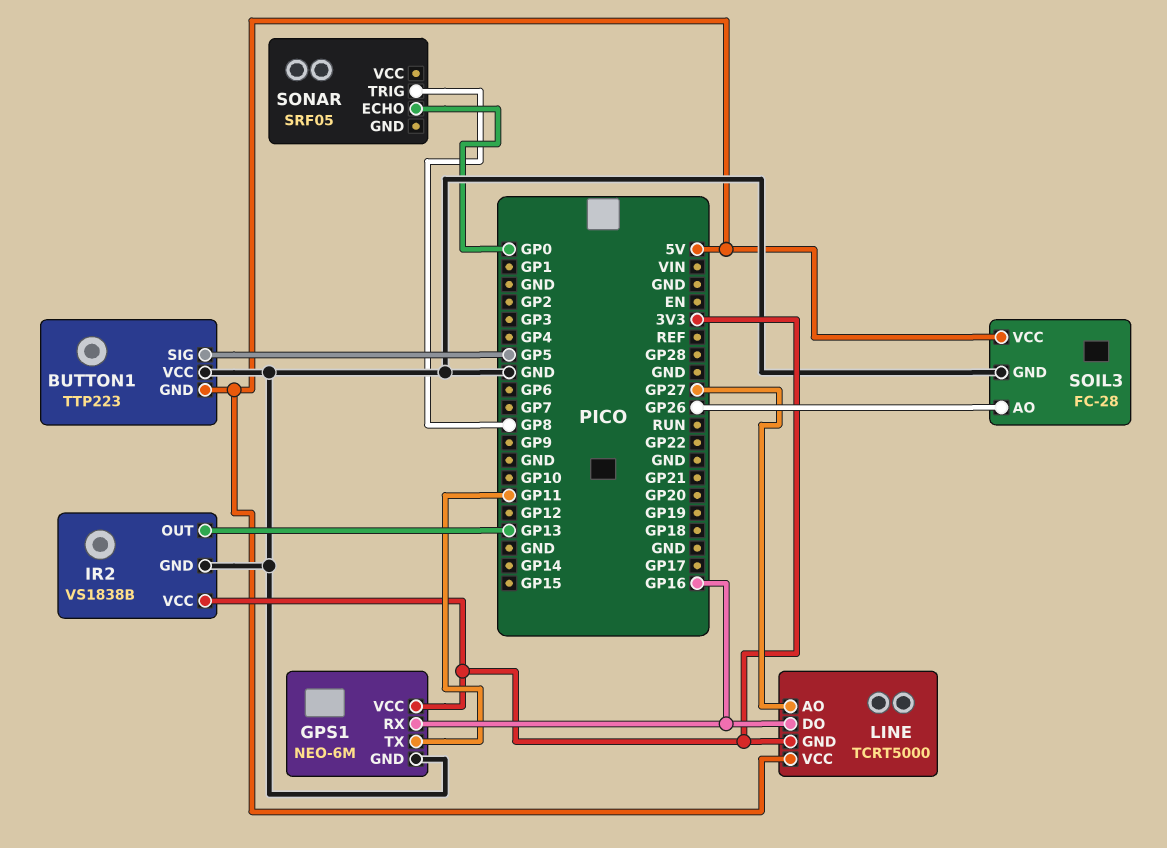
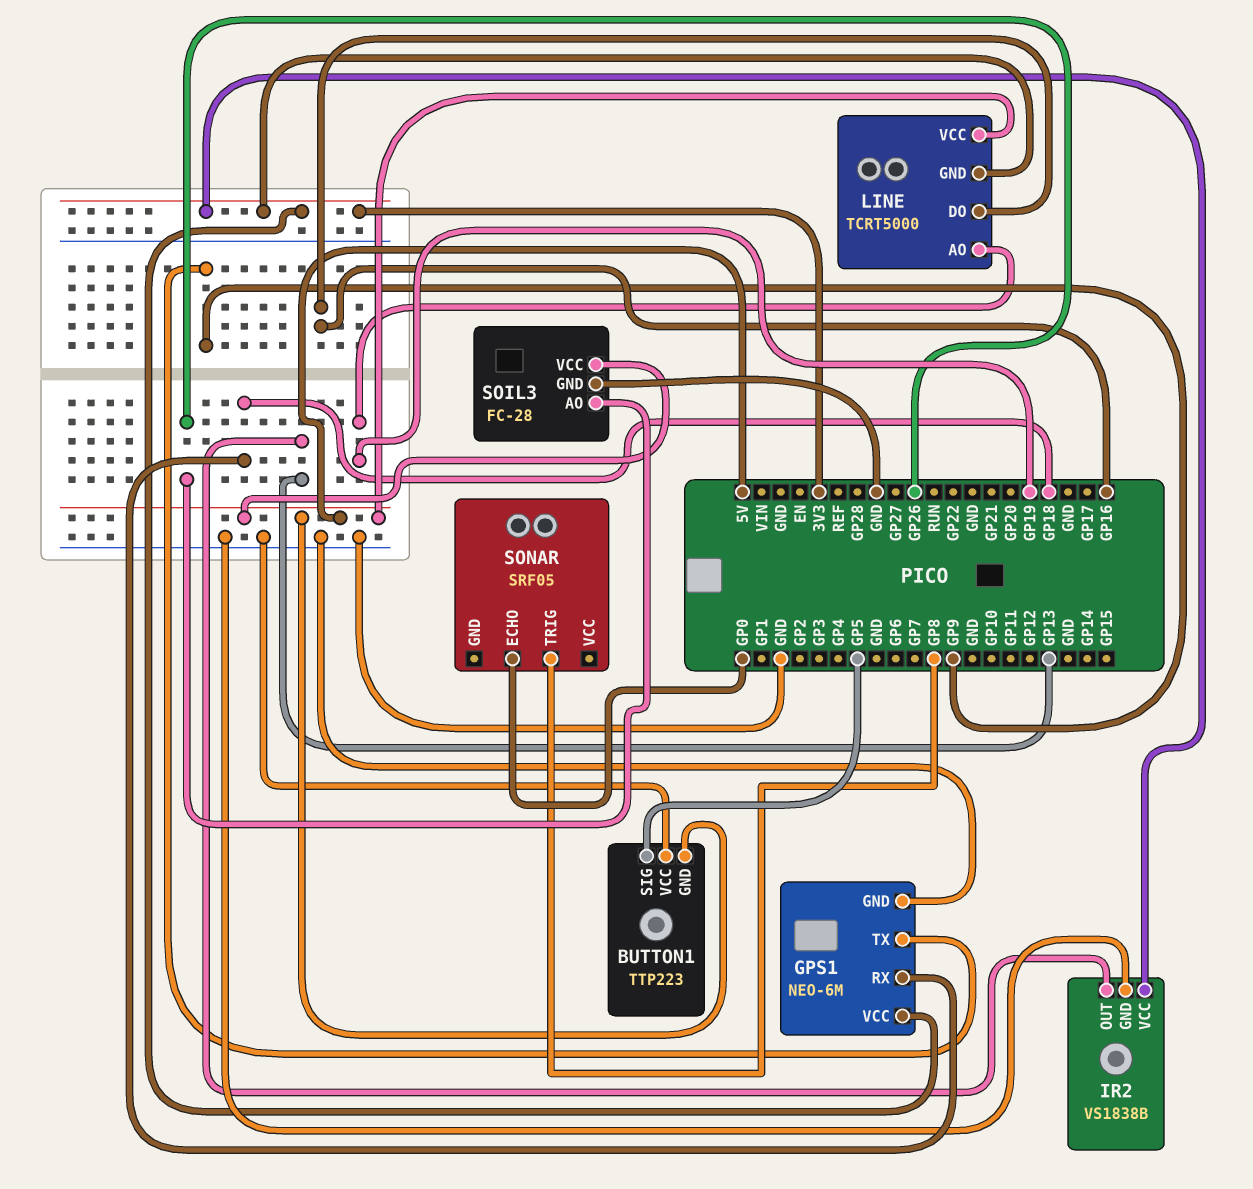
GPS1 pin RX: GP16 -> GP18
GPS1 pin TX: GP11 -> GP9
LINE pin AO: GP27 -> GP19

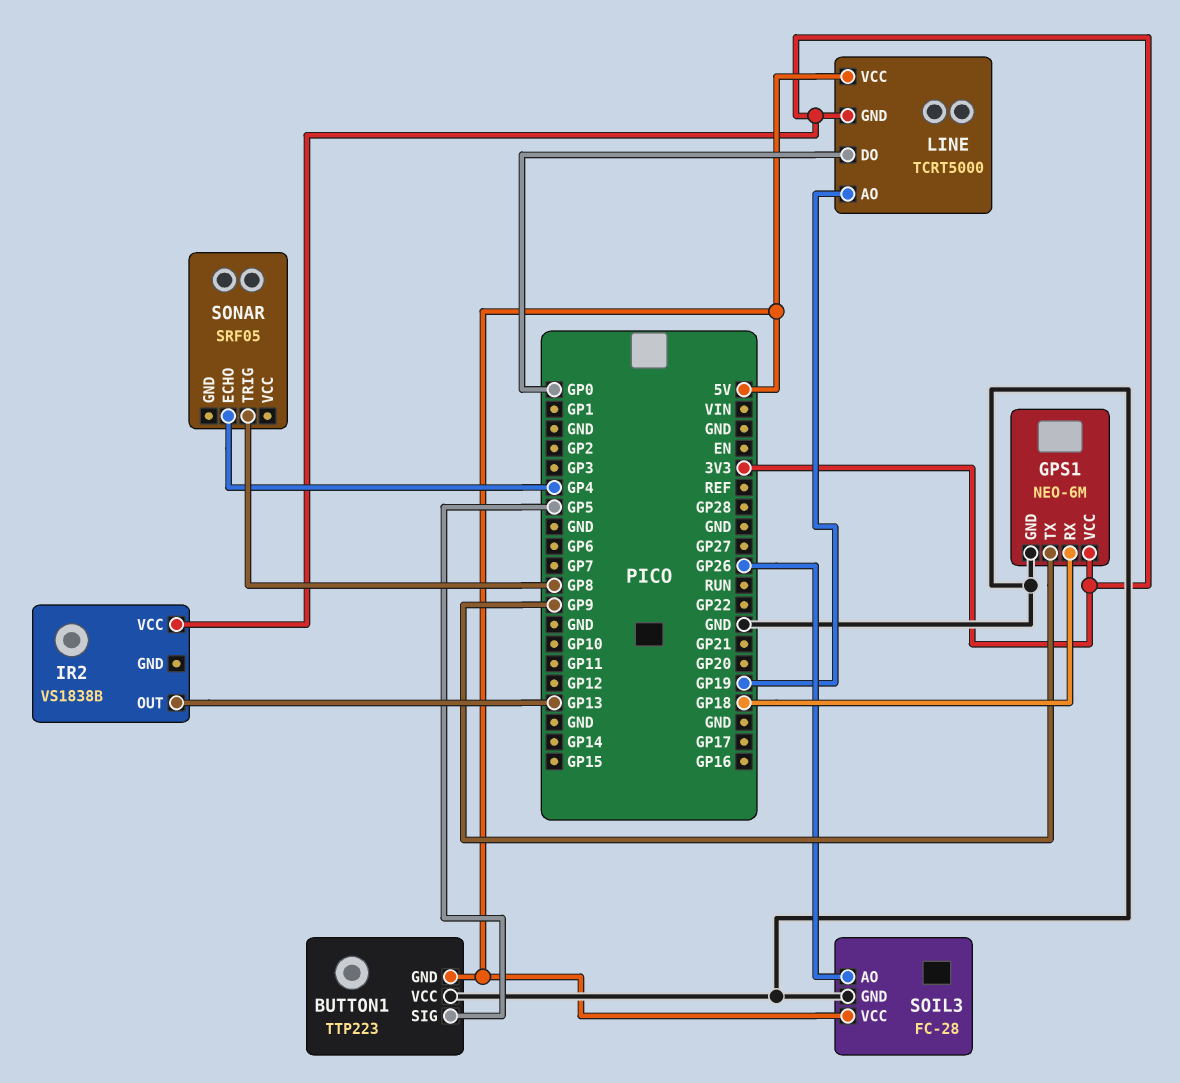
IR2 pin GND: GND -> none
LINE pin DO: GP16 -> GP0
SONAR pin ECHO: GP0 -> GP4

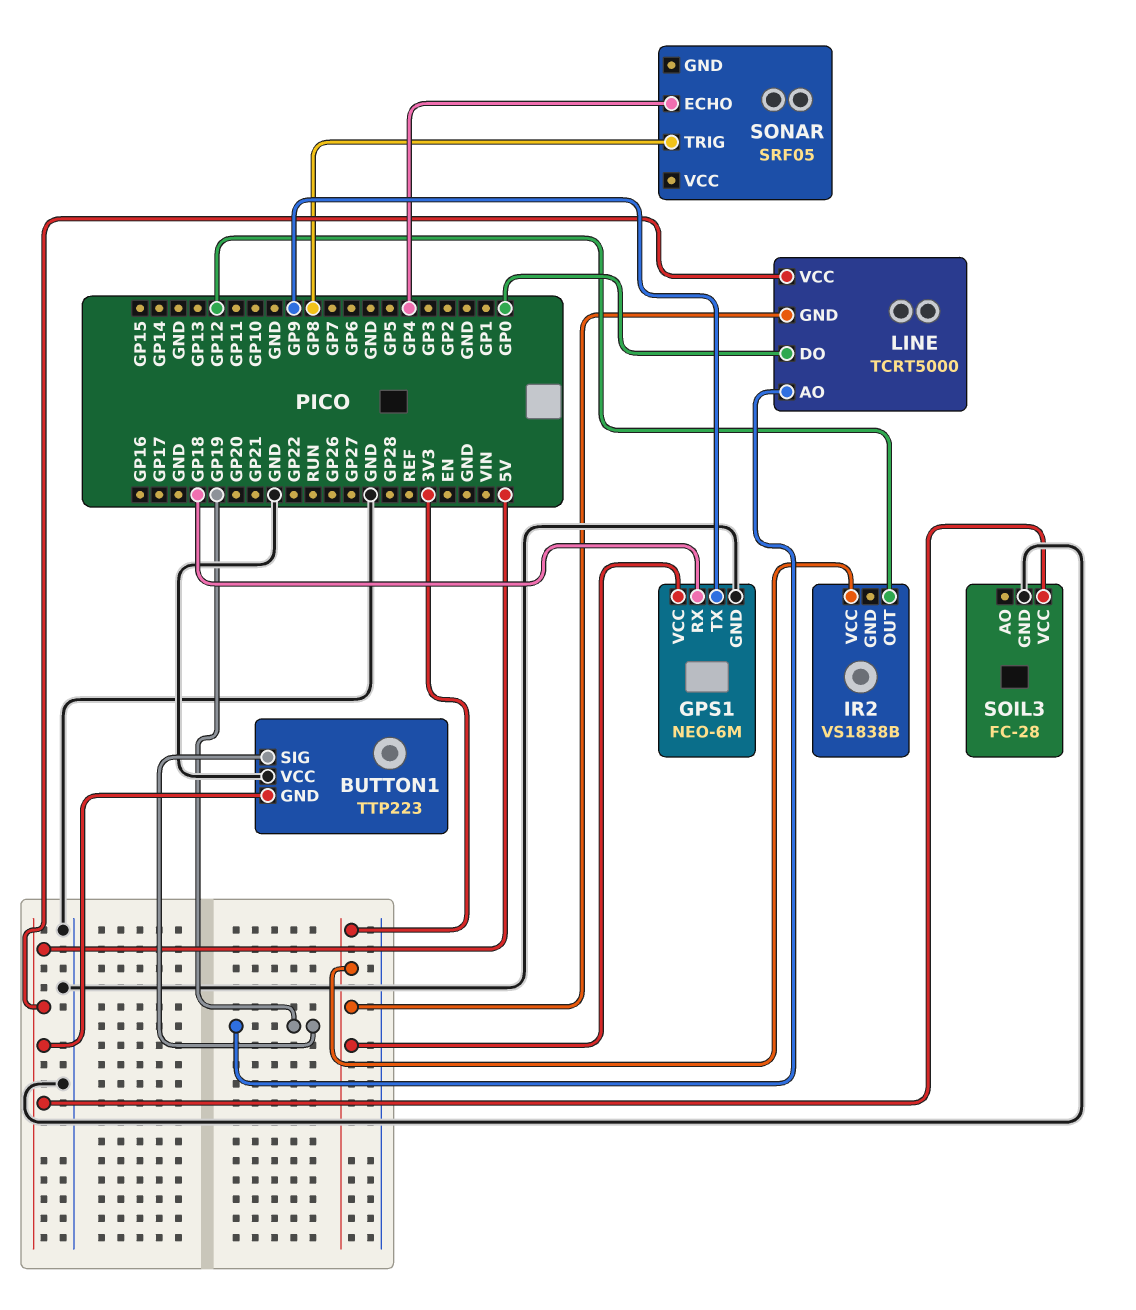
BUTTON1 pin SIG: GP5 -> GP19
IR2 pin OUT: GP13 -> GP12
SOIL3 pin AO: GP26 -> none

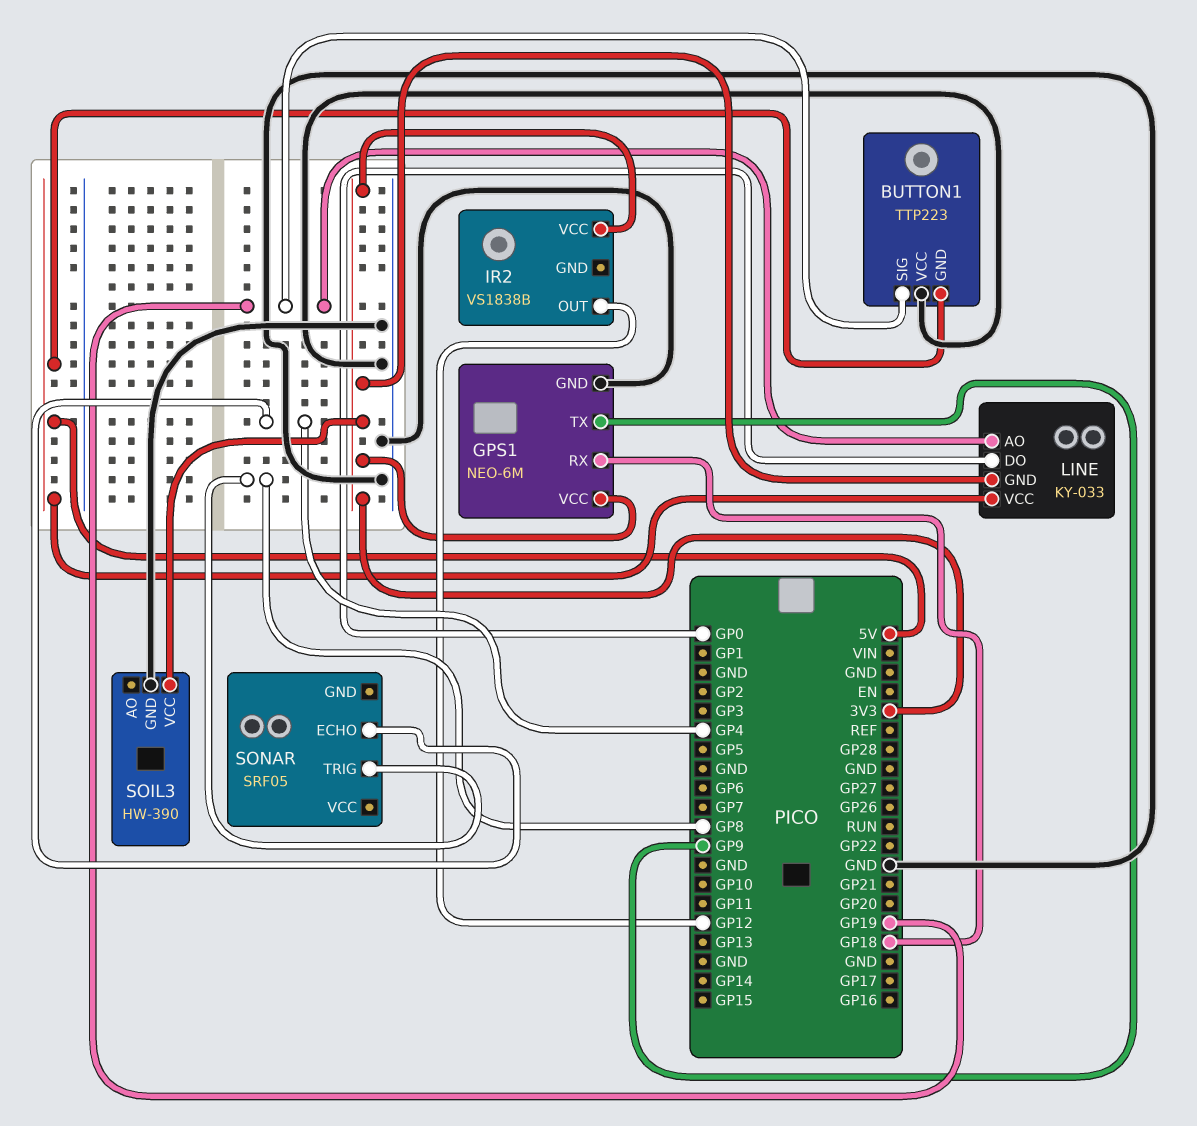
LINE: TCRT5000 -> KY-033
SOIL3: FC-28 -> HW-390
SOIL3 pin VCC: 5V -> 3V3

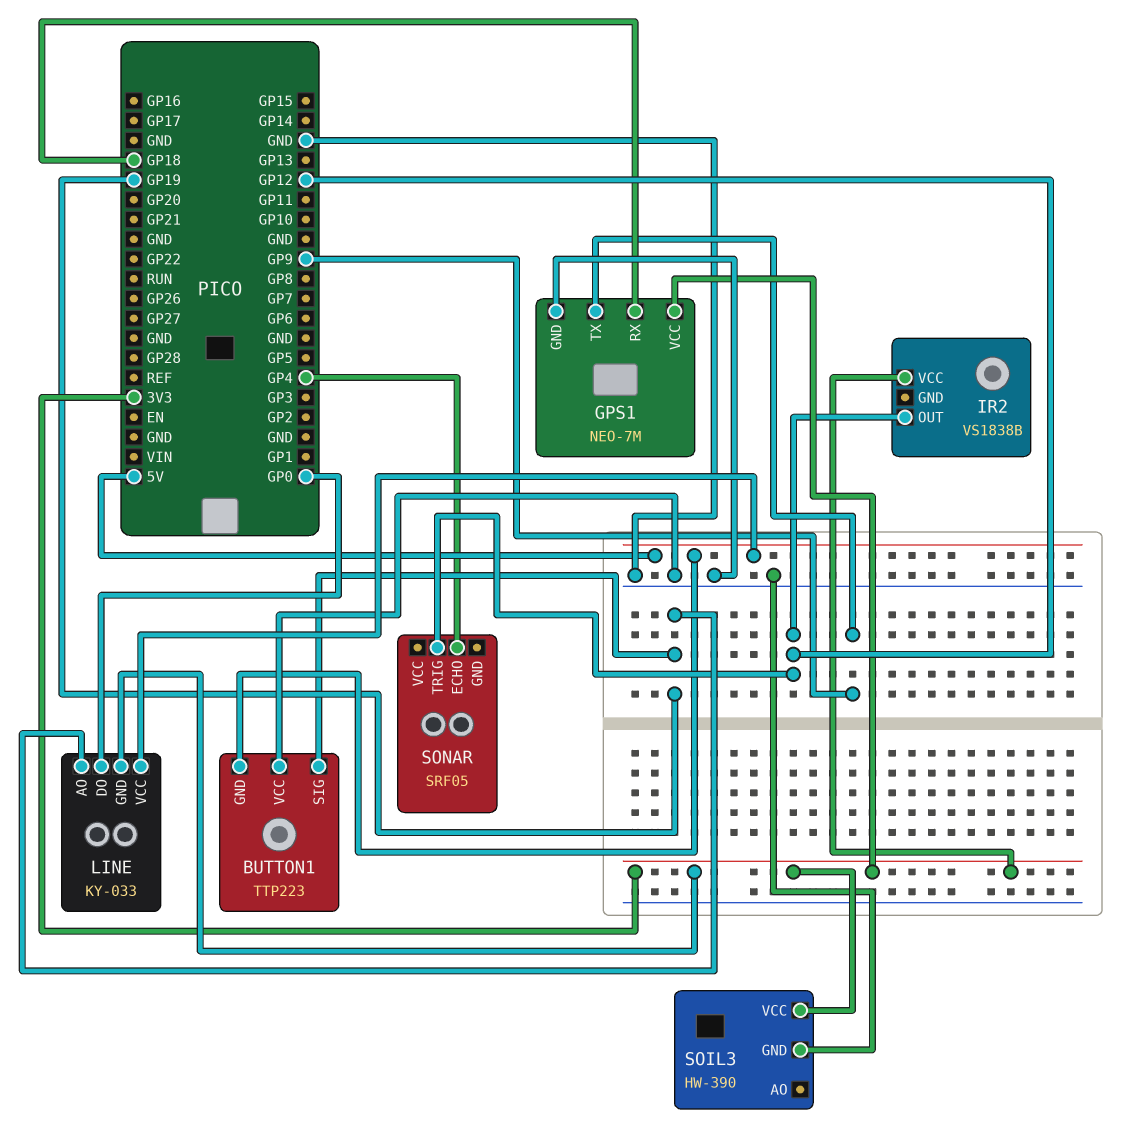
GPS1: NEO-6M -> NEO-7M
SONAR pin TRIG: GP8 -> GP12

